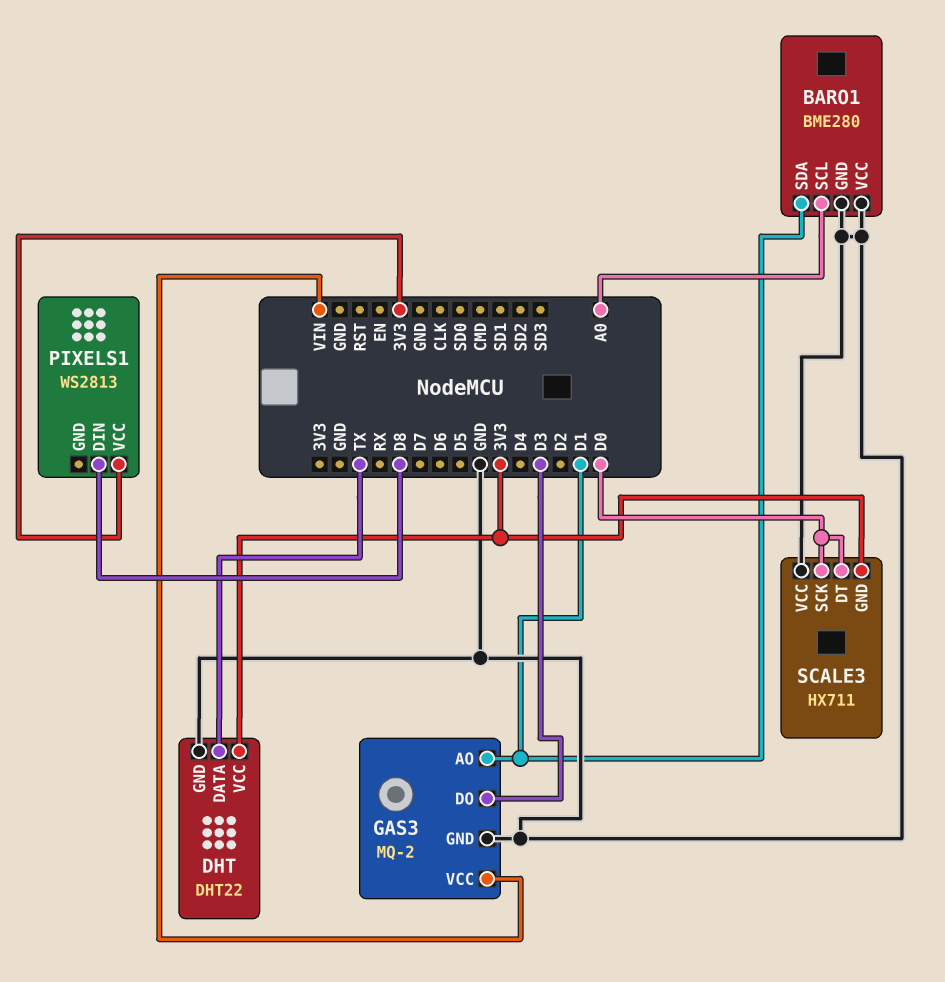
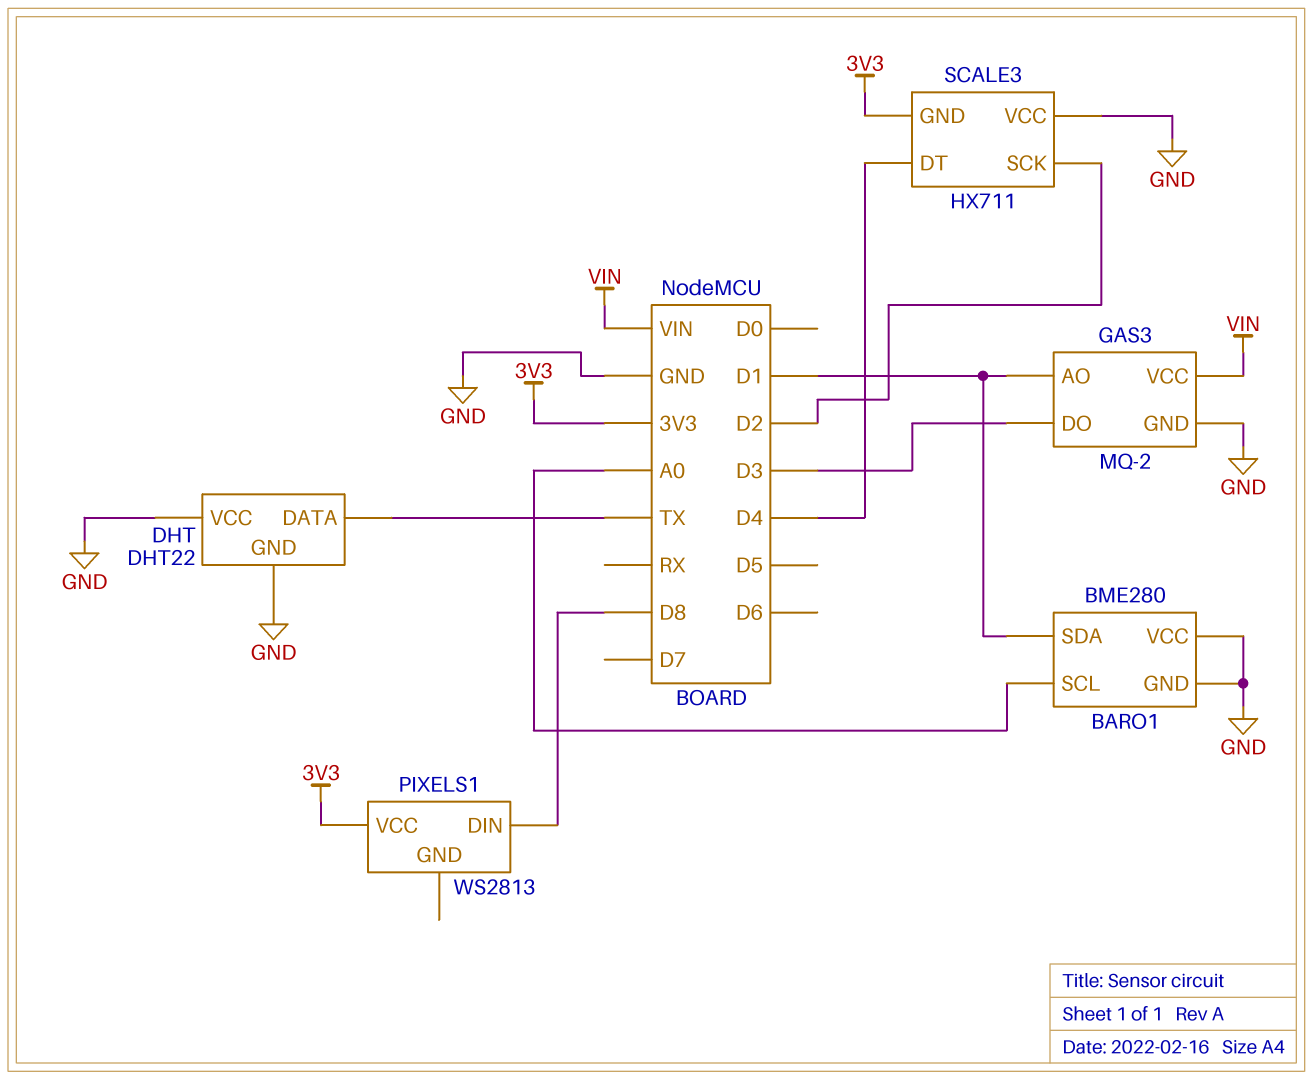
DHT pin VCC: 3V3 -> GND
SCALE3 pin DT: D0 -> D4
SCALE3 pin SCK: D0 -> D2

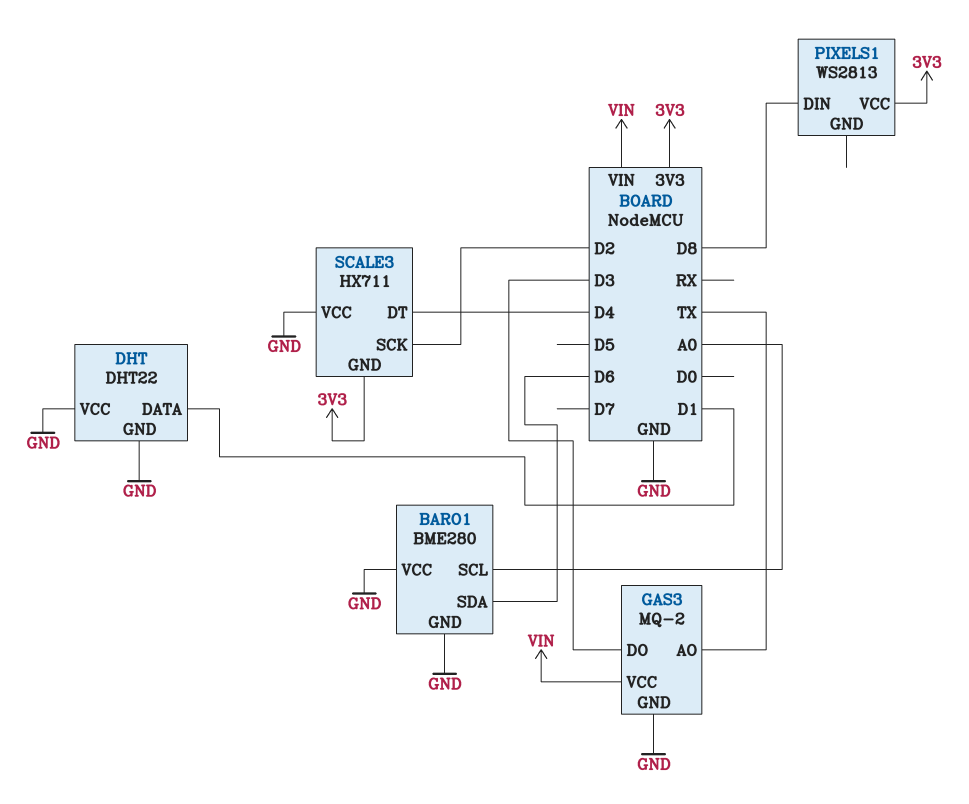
BARO1 pin SDA: D1 -> D6
DHT pin DATA: TX -> D1
GAS3 pin AO: D1 -> TX

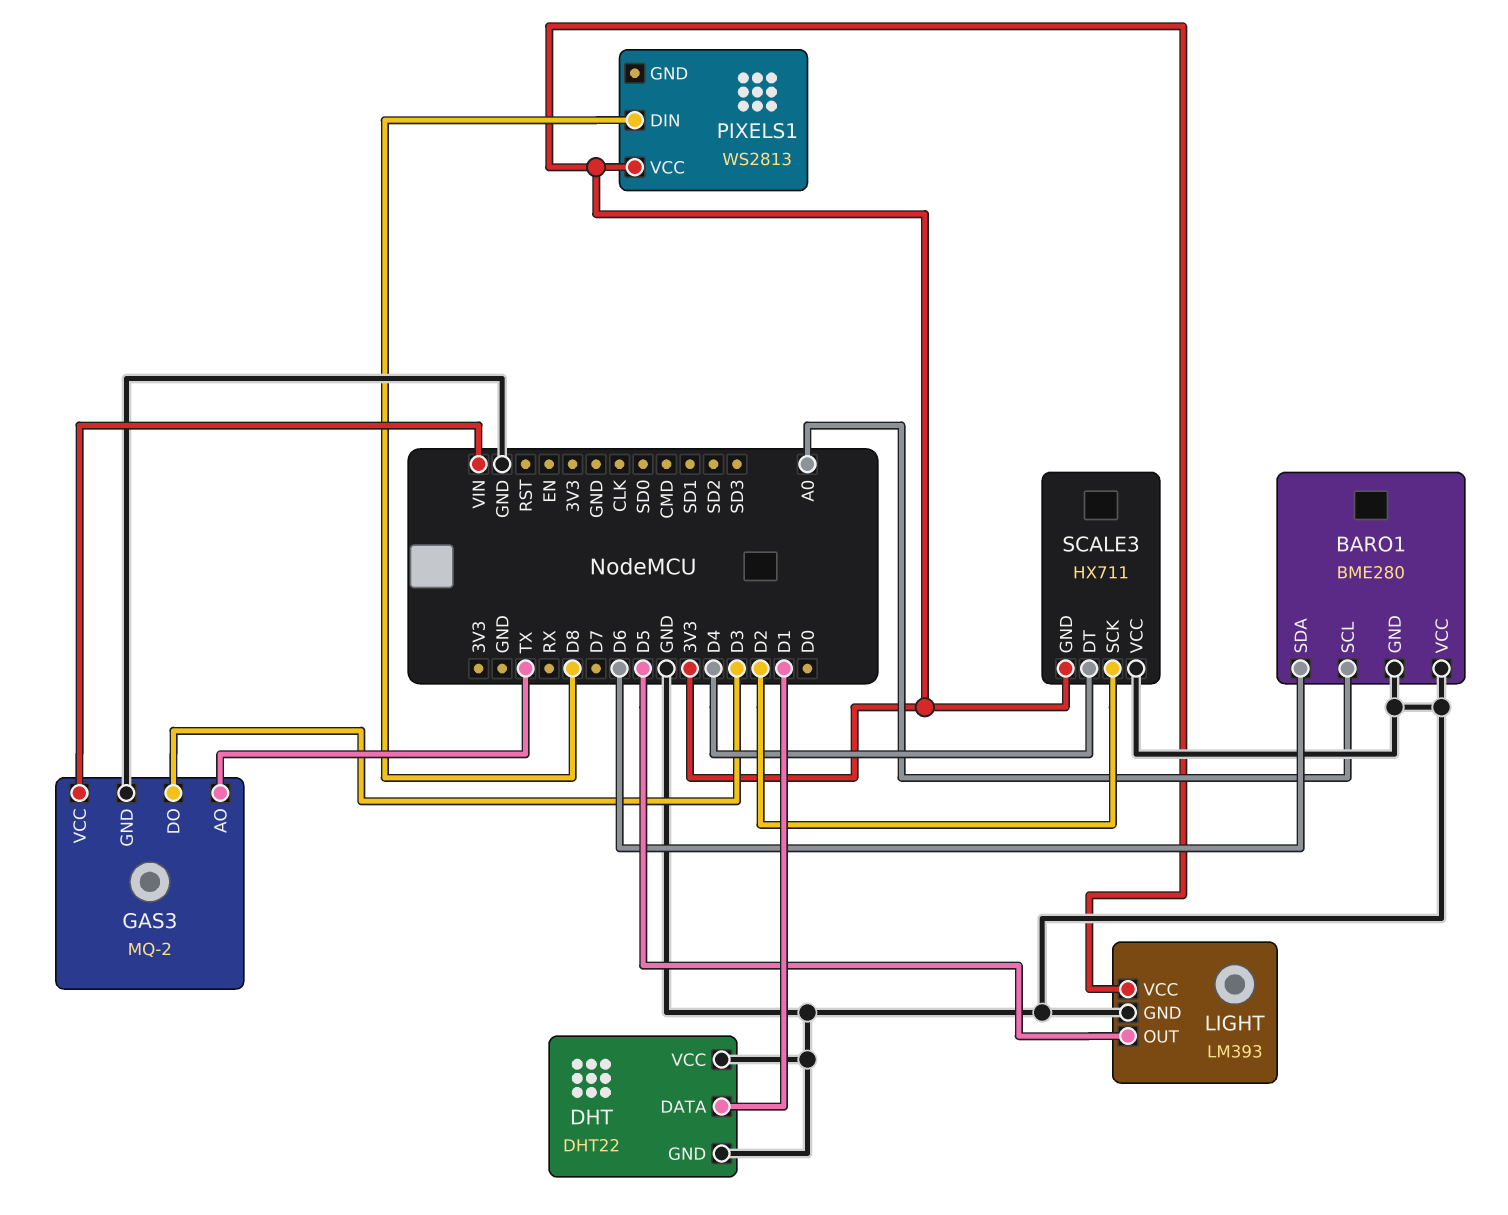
LIGHT: none -> LM393
LIGHT pin GND: none -> GND
LIGHT pin OUT: none -> D5
LIGHT pin VCC: none -> 3V3

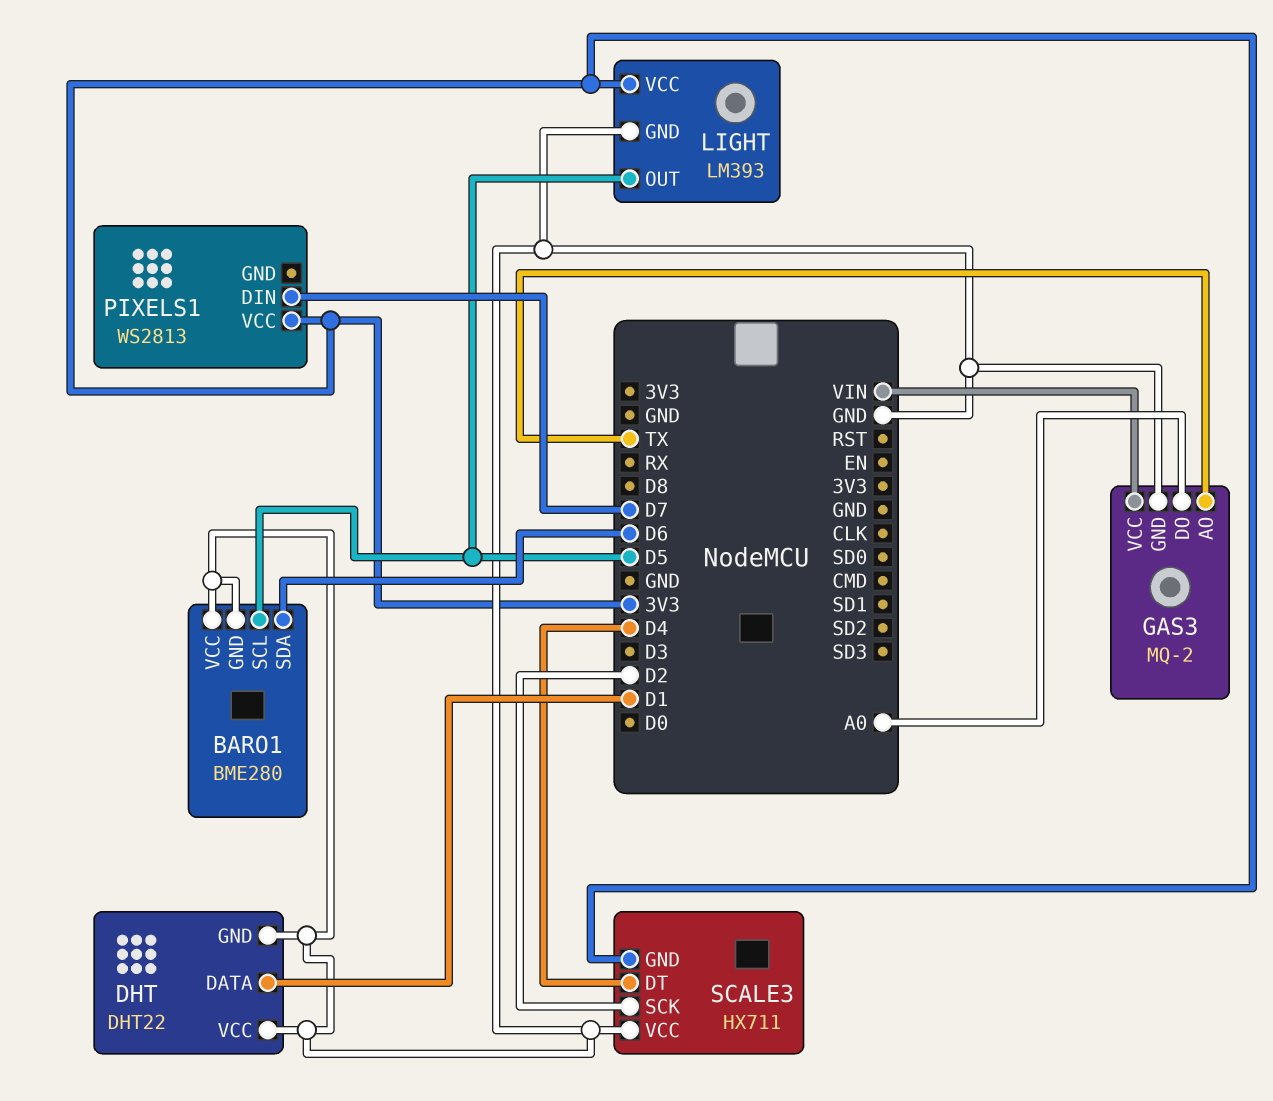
BARO1 pin SCL: A0 -> D5
GAS3 pin DO: D3 -> A0
PIXELS1 pin DIN: D8 -> D7

